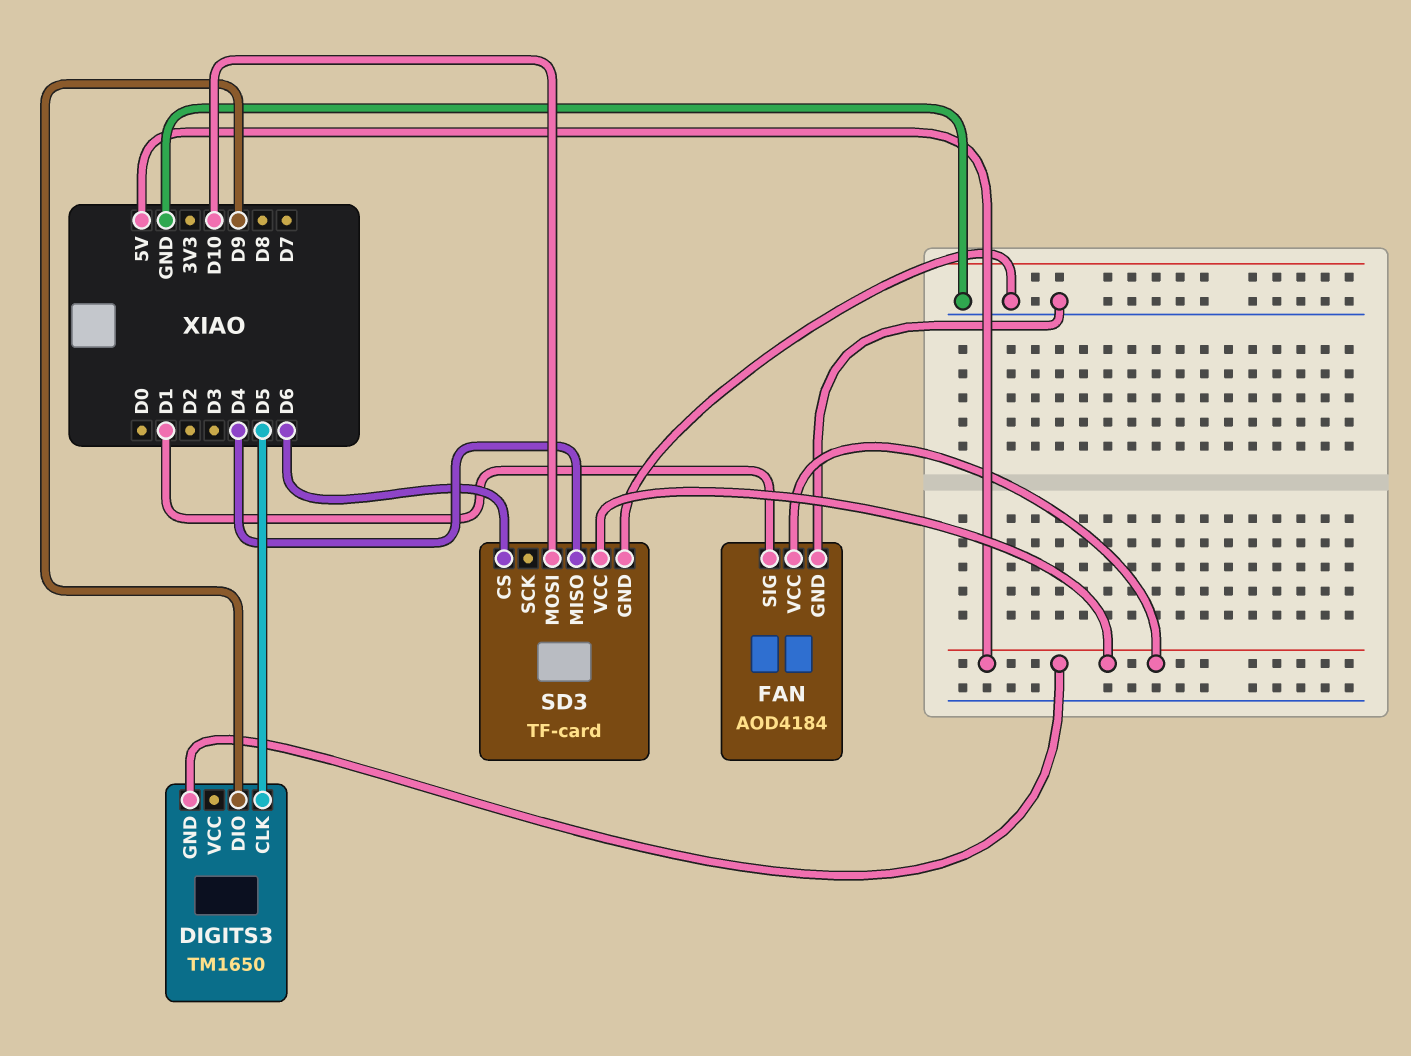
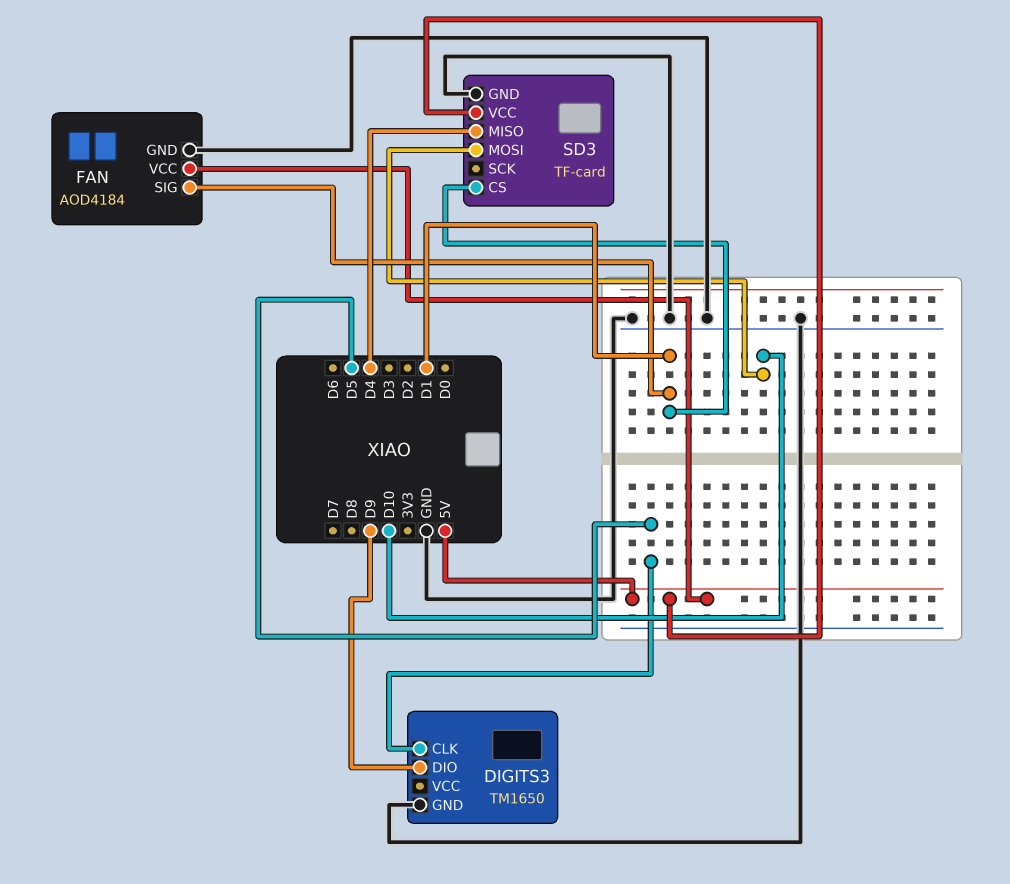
DIGITS3 pin GND: 5V -> GND
SD3 pin CS: D6 -> D1

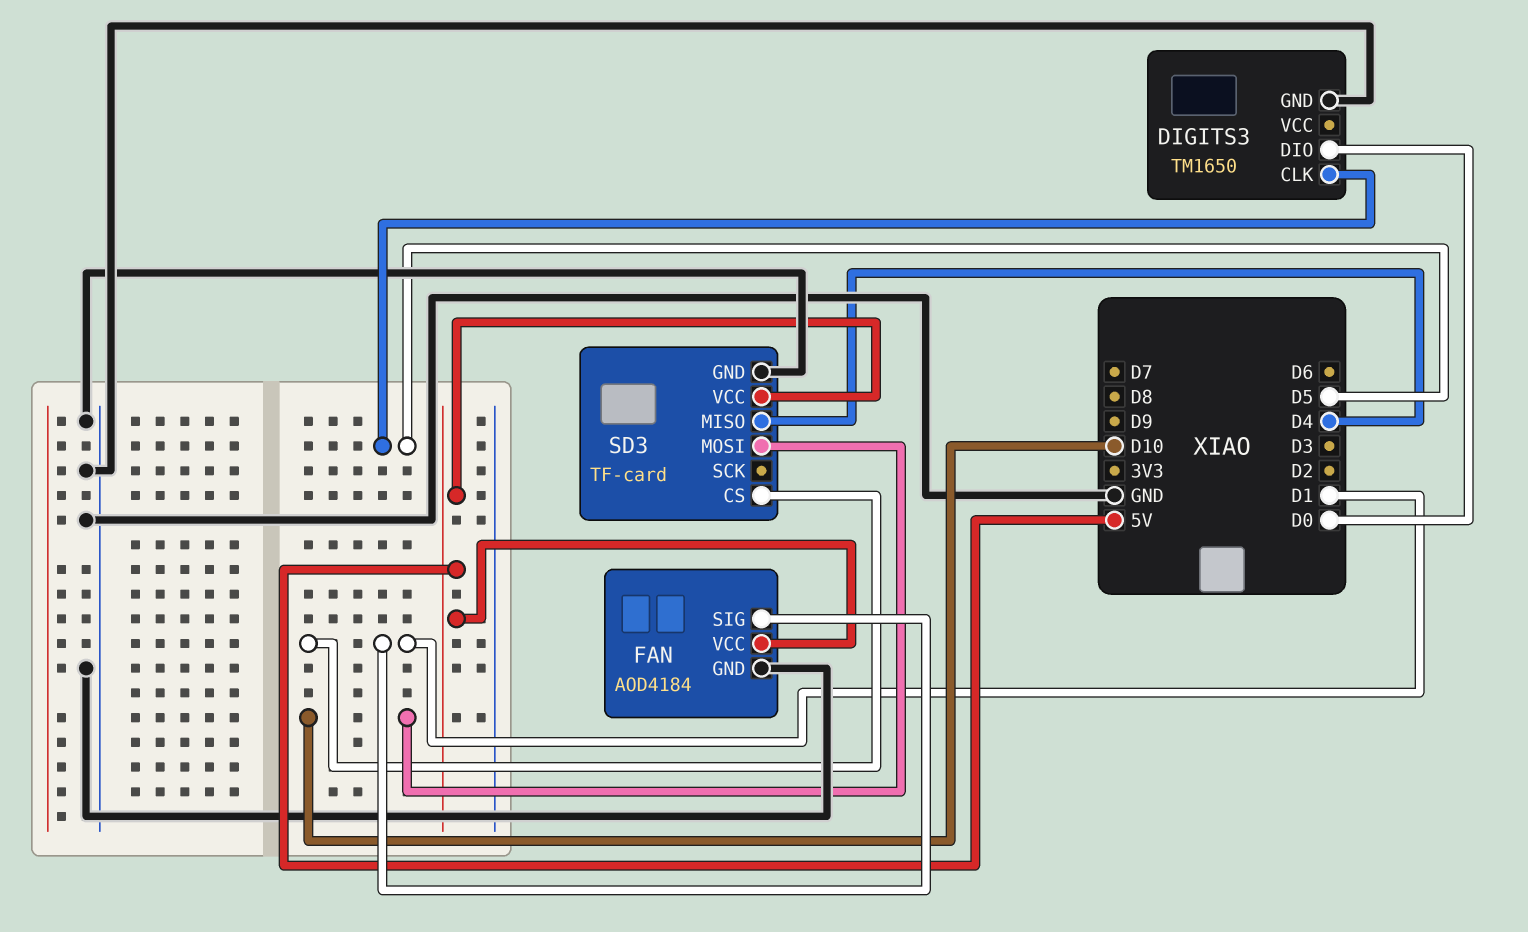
DIGITS3 pin DIO: D9 -> D0

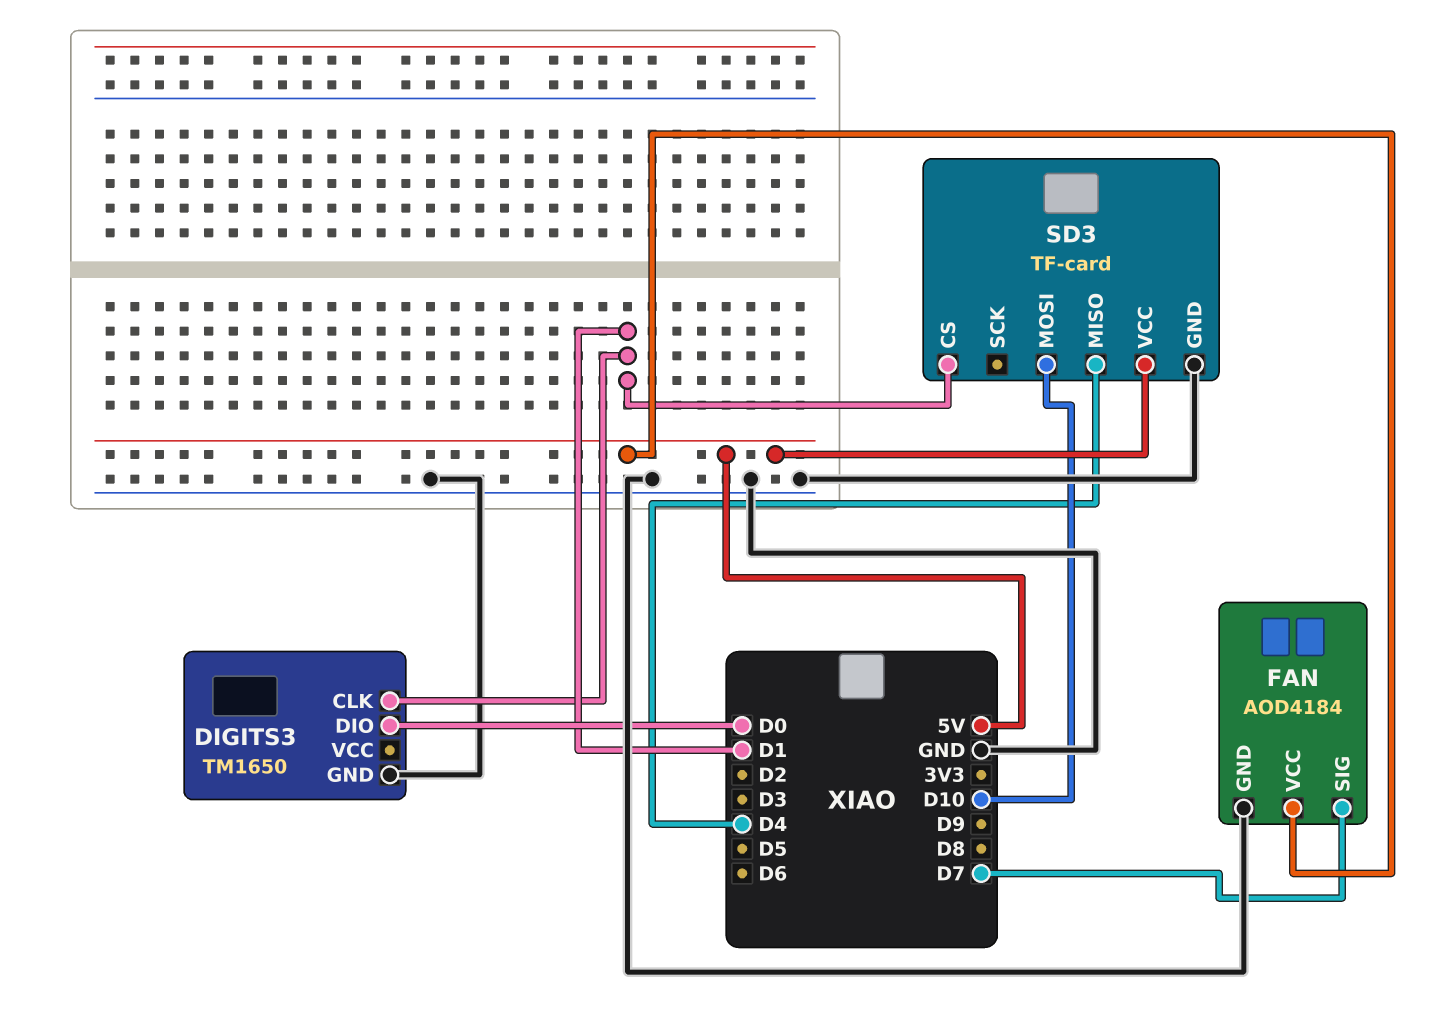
DIGITS3 pin CLK: D5 -> D1
FAN pin SIG: D1 -> D7

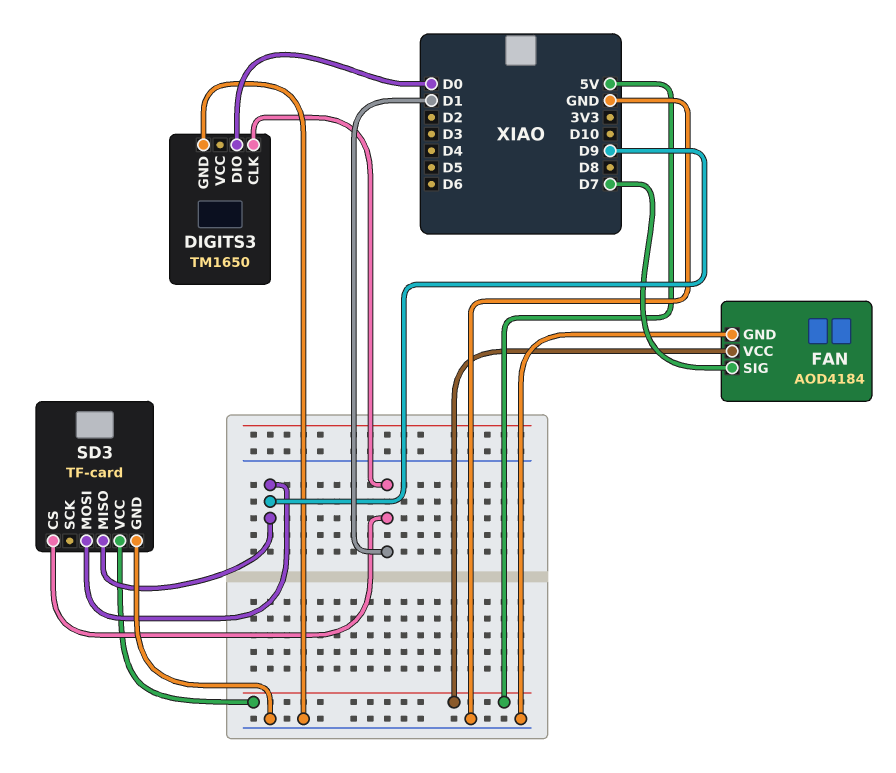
SD3 pin MISO: D4 -> D9
SD3 pin MOSI: D10 -> D9

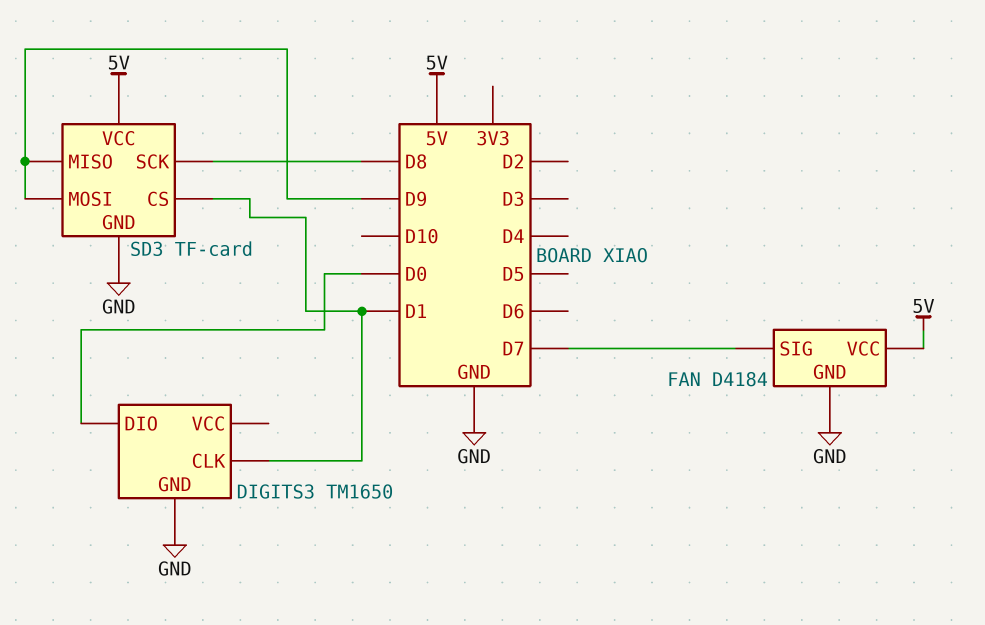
FAN: AOD4184 -> D4184
SD3 pin SCK: none -> D8

